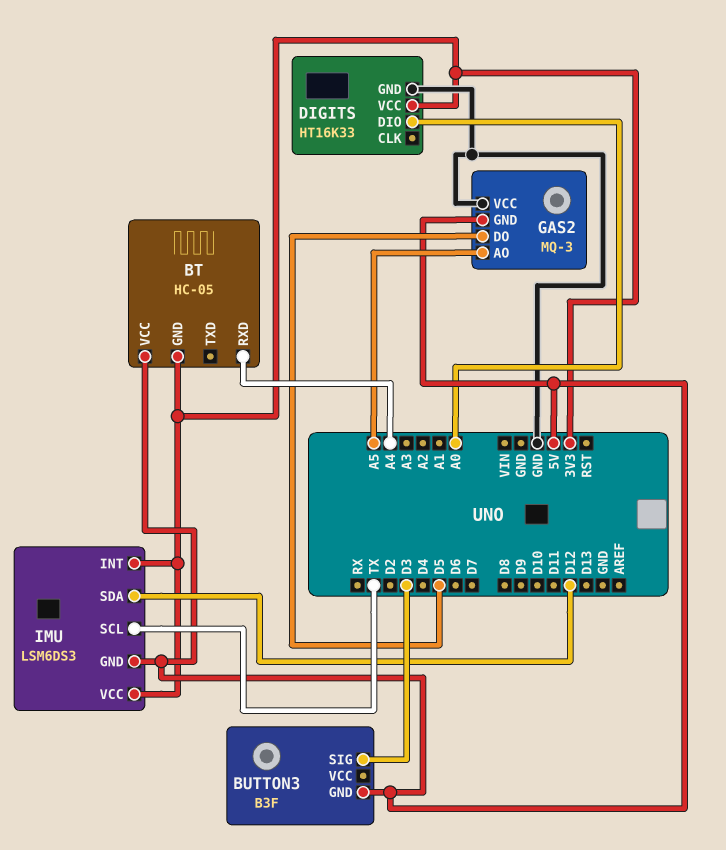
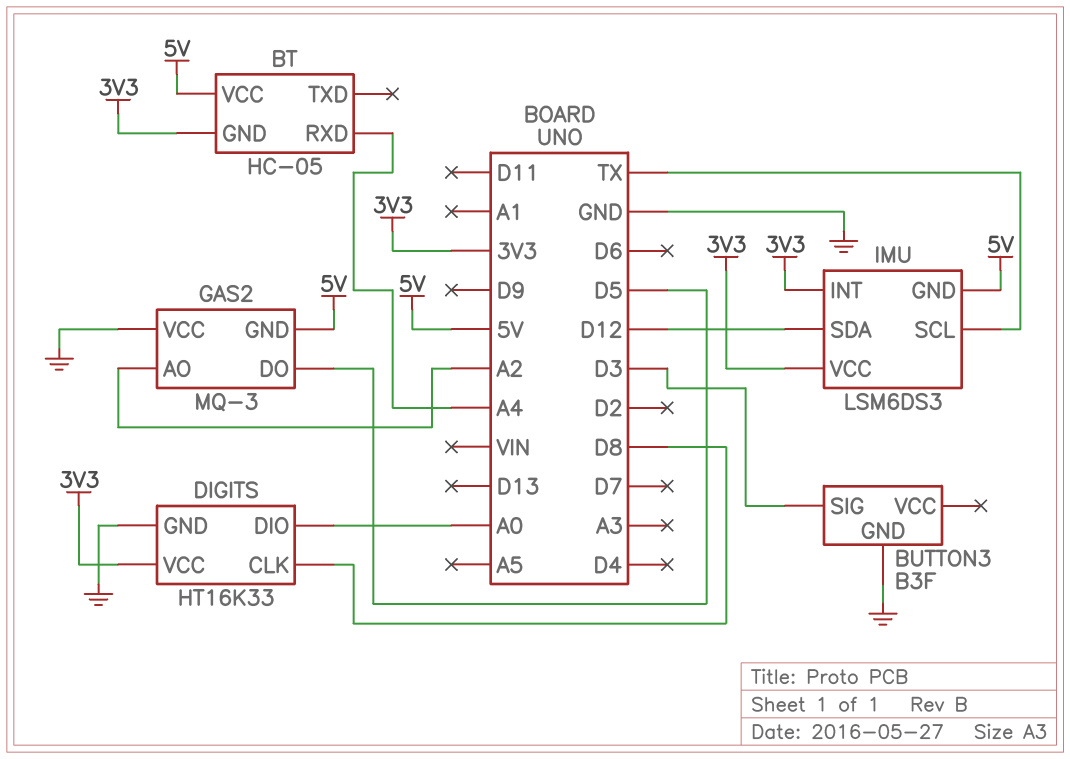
BUTTON3 pin GND: 5V -> GND
DIGITS pin CLK: none -> D8
GAS2 pin AO: A5 -> A2

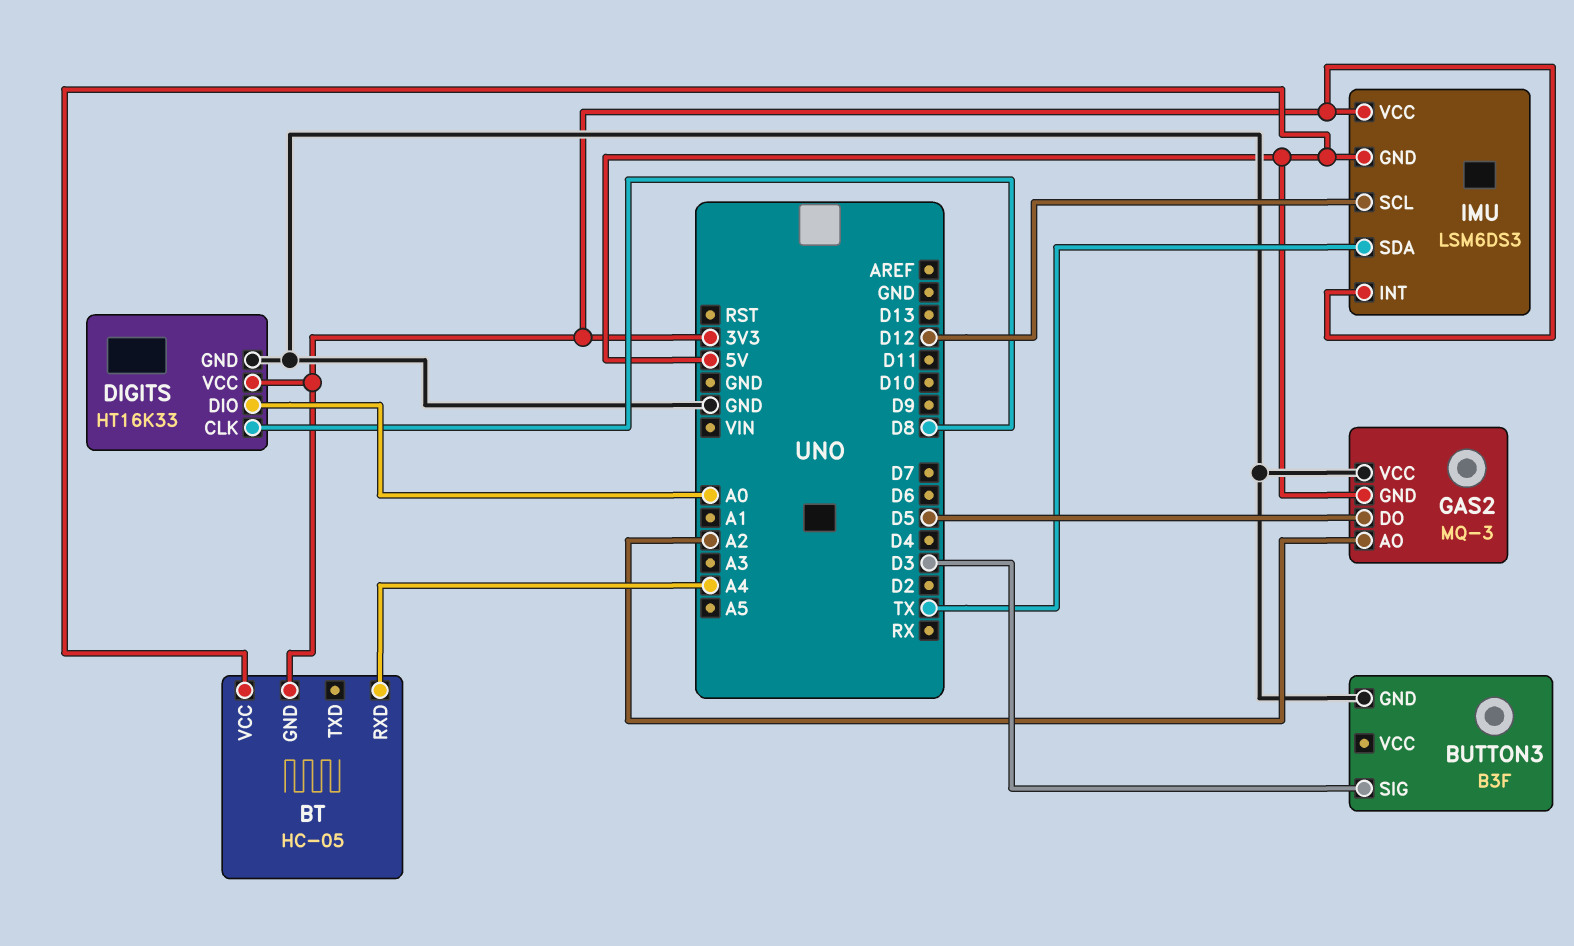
IMU pin SCL: TX -> D12
IMU pin SDA: D12 -> TX

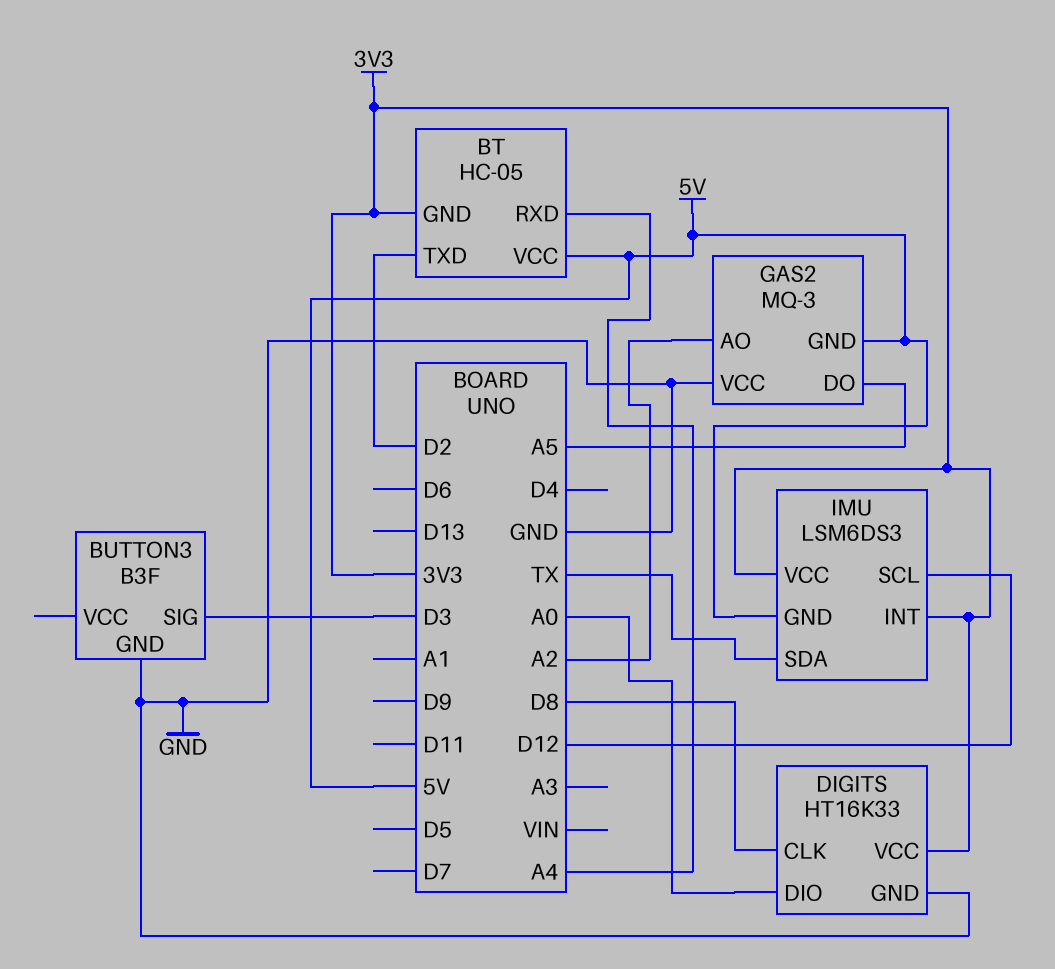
BT pin TXD: none -> D2
GAS2 pin DO: D5 -> A5

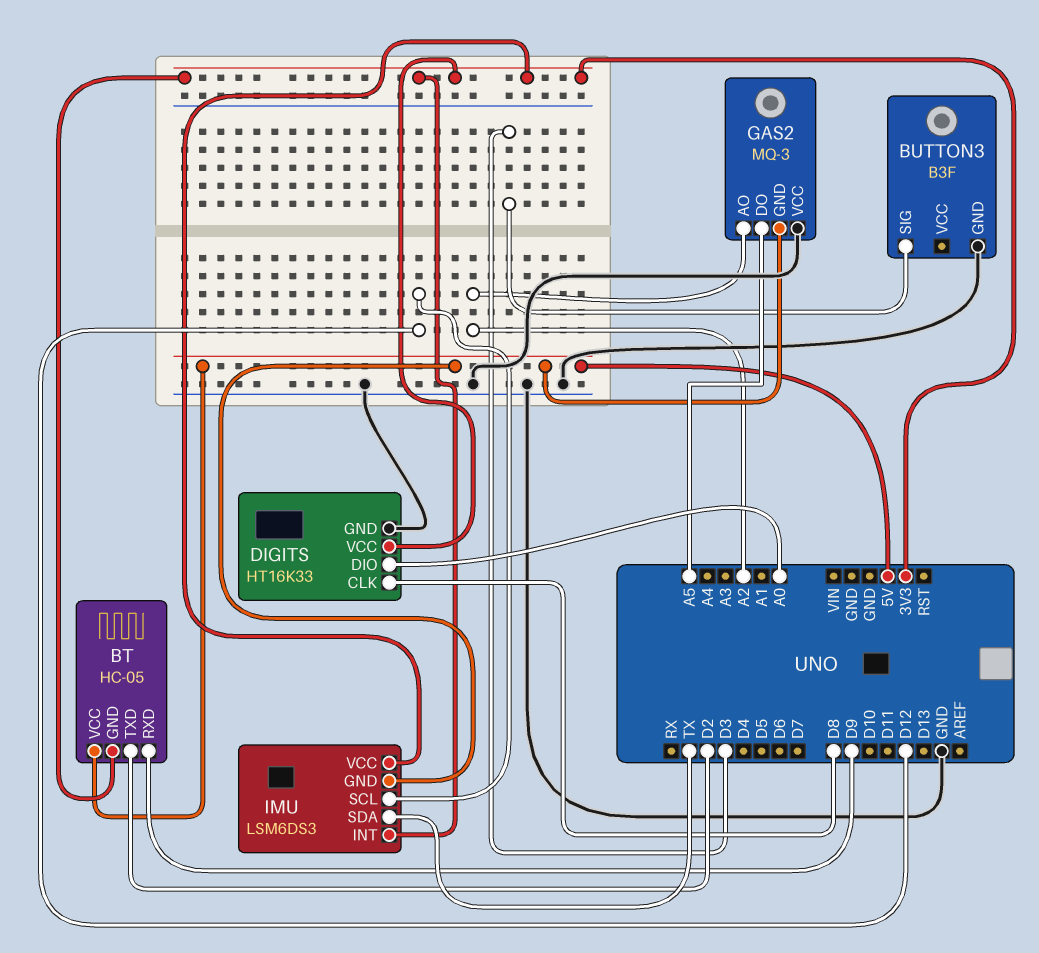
BT pin RXD: A4 -> D9

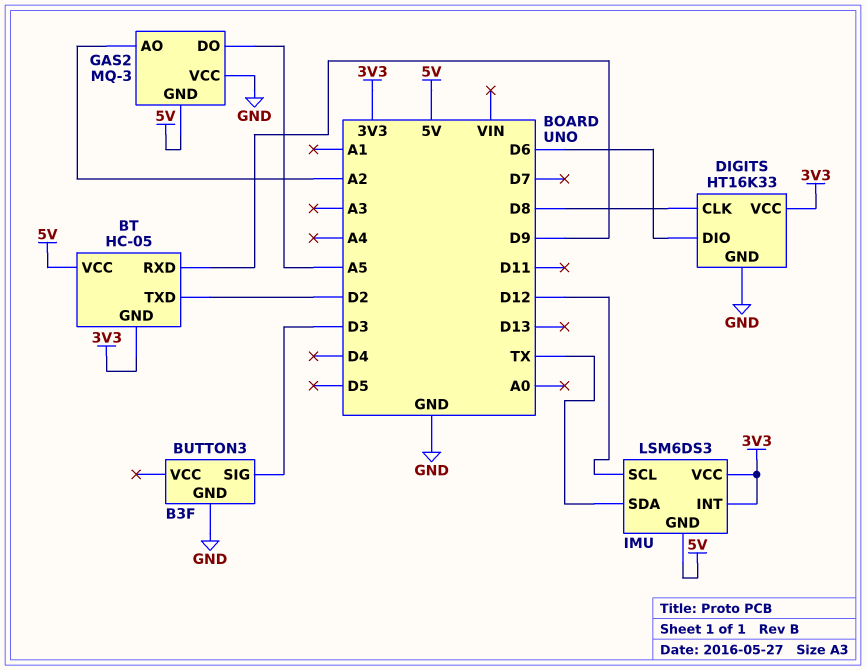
DIGITS pin DIO: A0 -> D6

